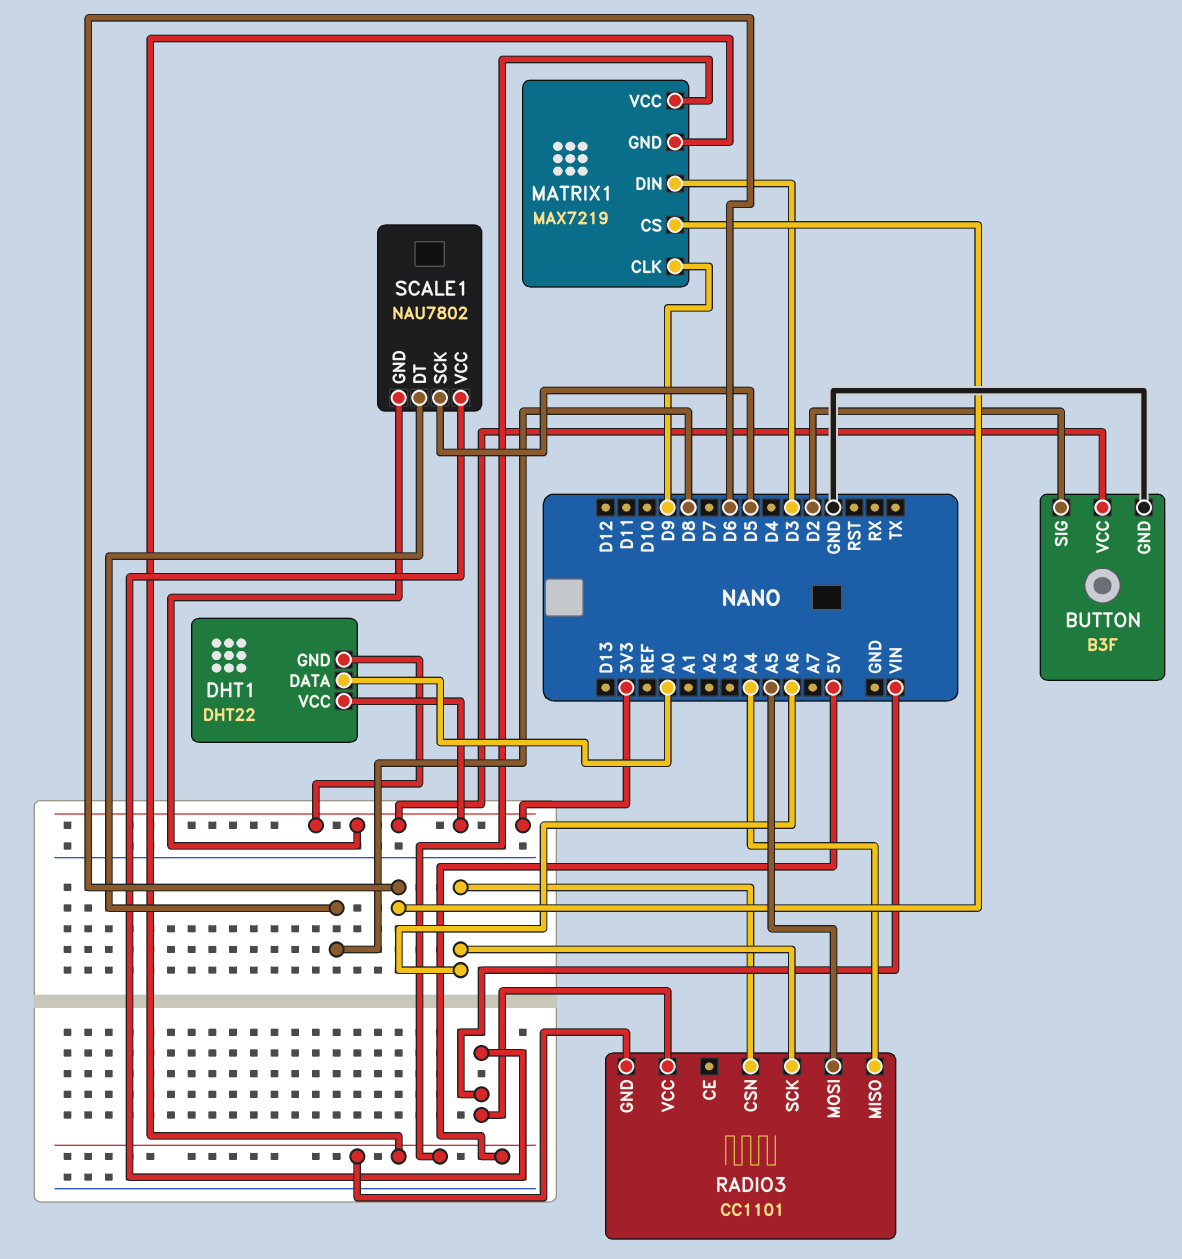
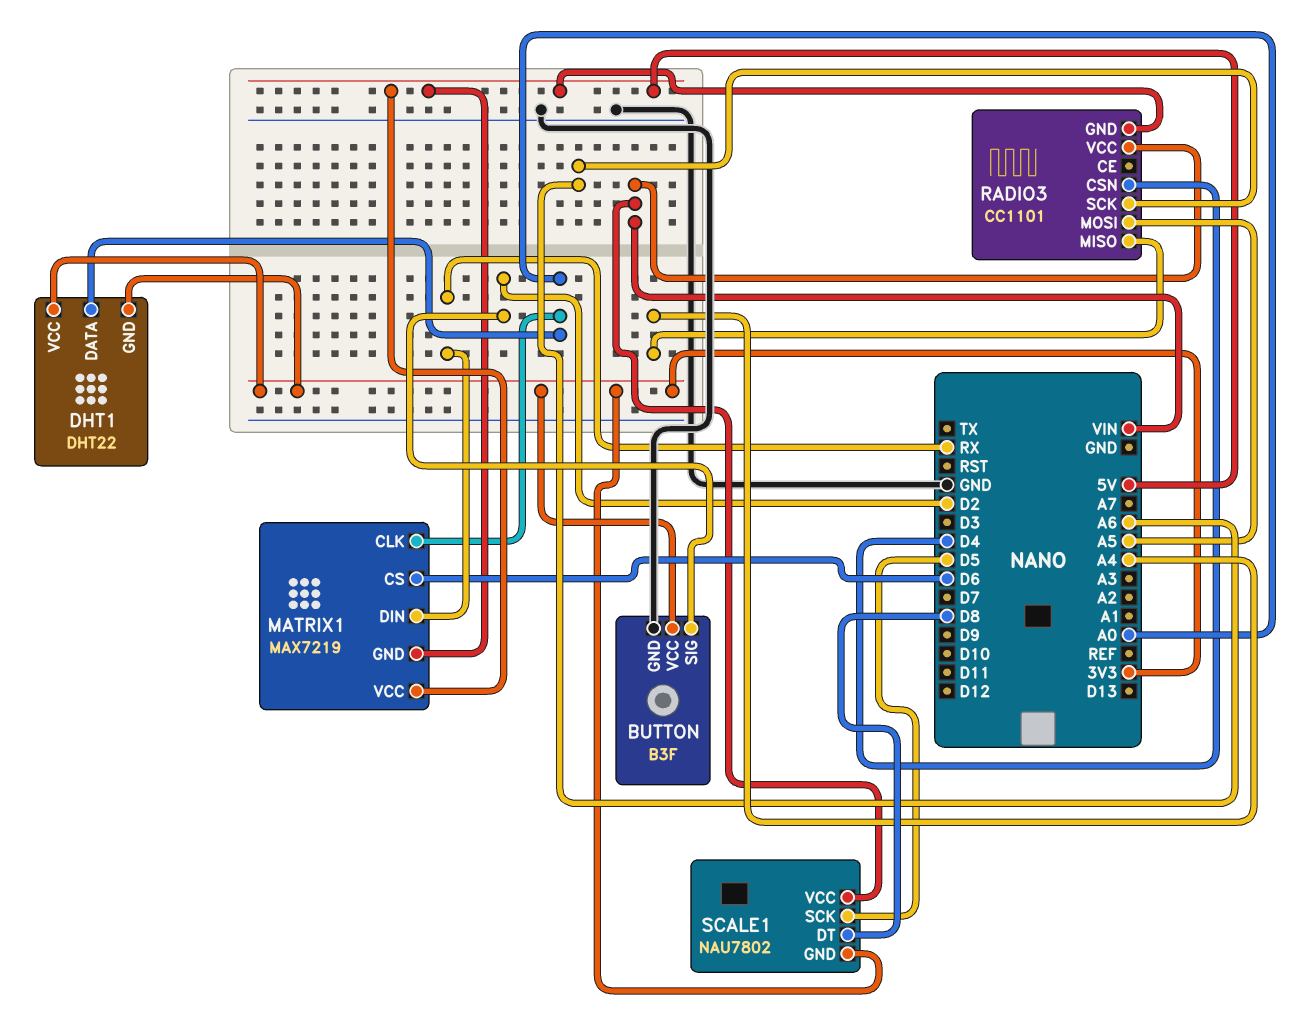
MATRIX1 pin CLK: D9 -> A0
MATRIX1 pin DIN: D3 -> RX
RADIO3 pin CSN: A6 -> D4

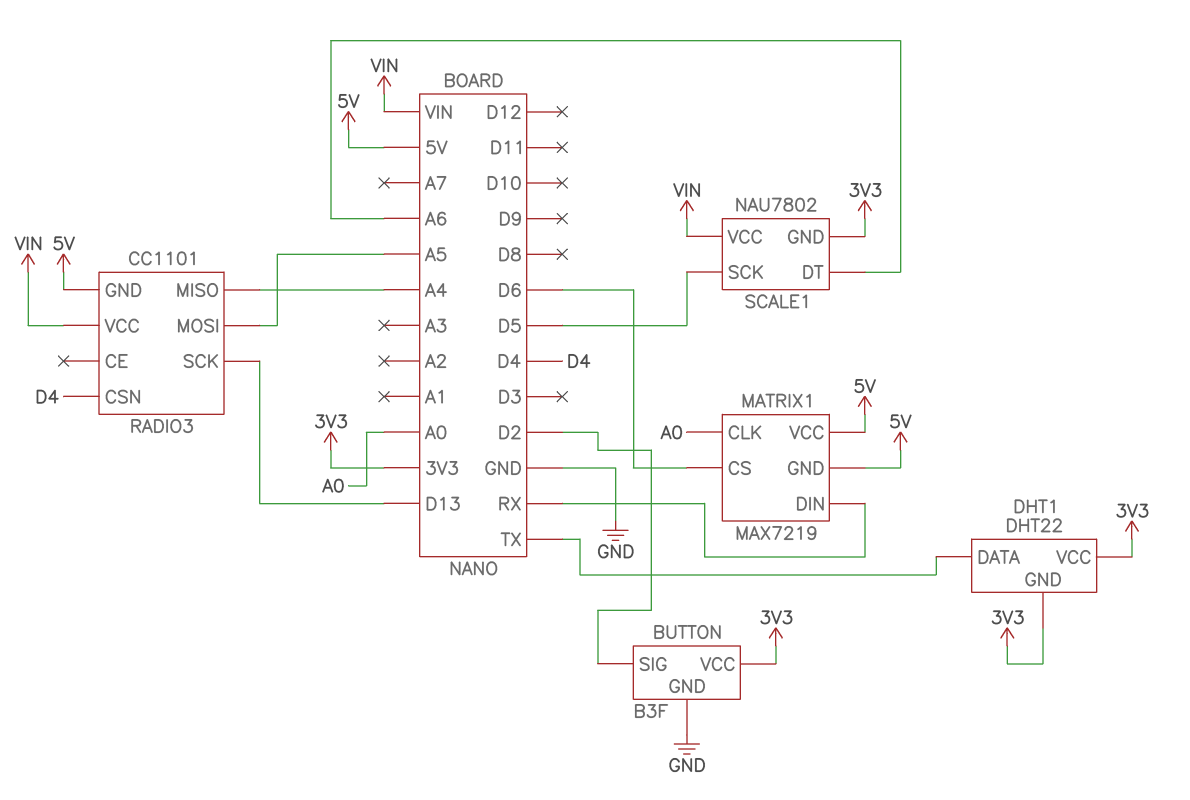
DHT1 pin DATA: A0 -> TX
RADIO3 pin SCK: A6 -> D13
SCALE1 pin DT: D8 -> A6

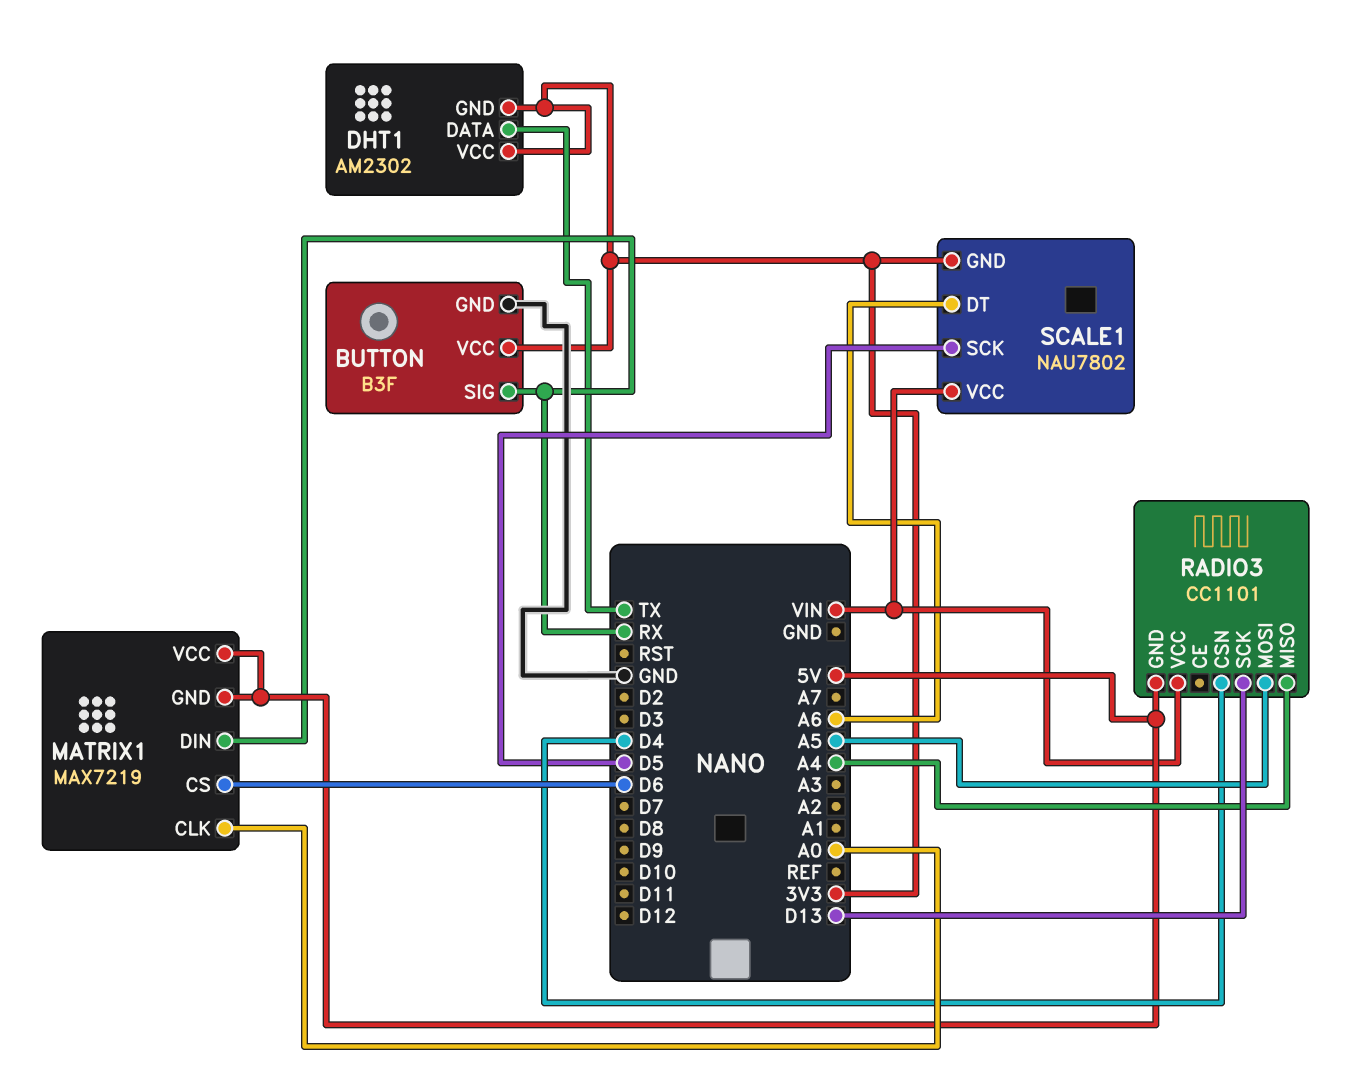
BUTTON pin SIG: D2 -> RX
DHT1: DHT22 -> AM2302

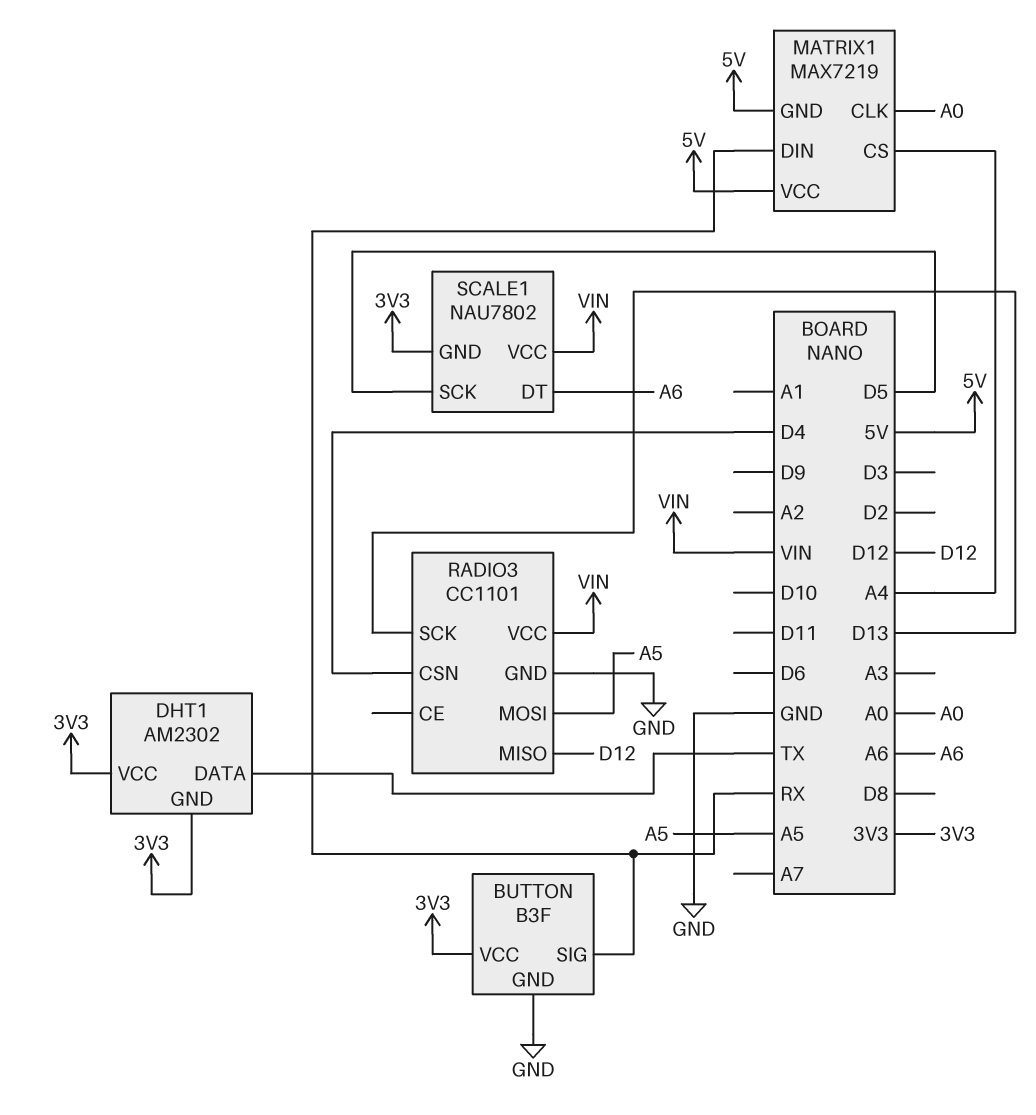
MATRIX1 pin CS: D6 -> A4
RADIO3 pin GND: 5V -> GND
RADIO3 pin MISO: A4 -> D12

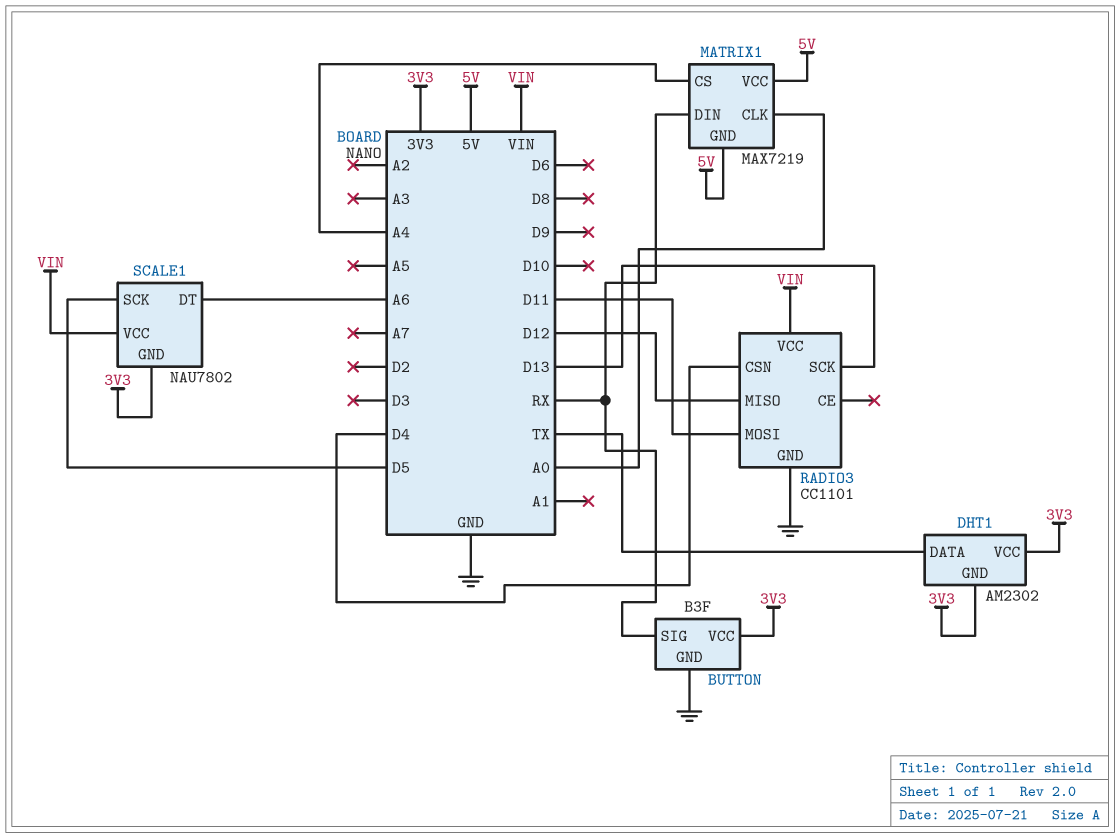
RADIO3 pin MOSI: A5 -> D11

